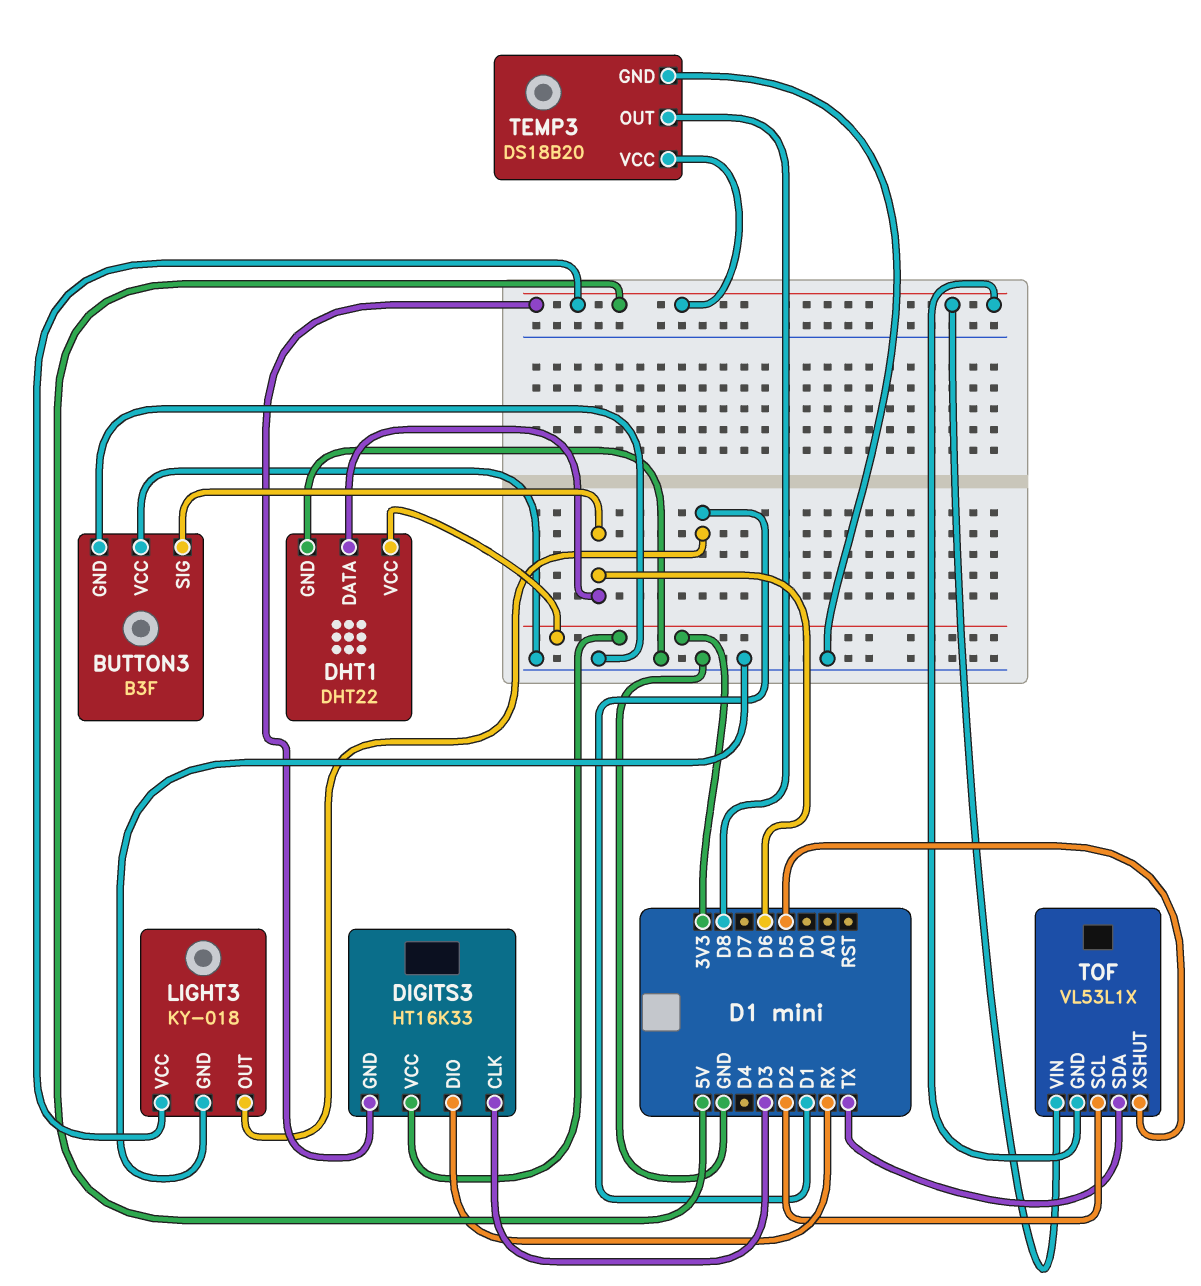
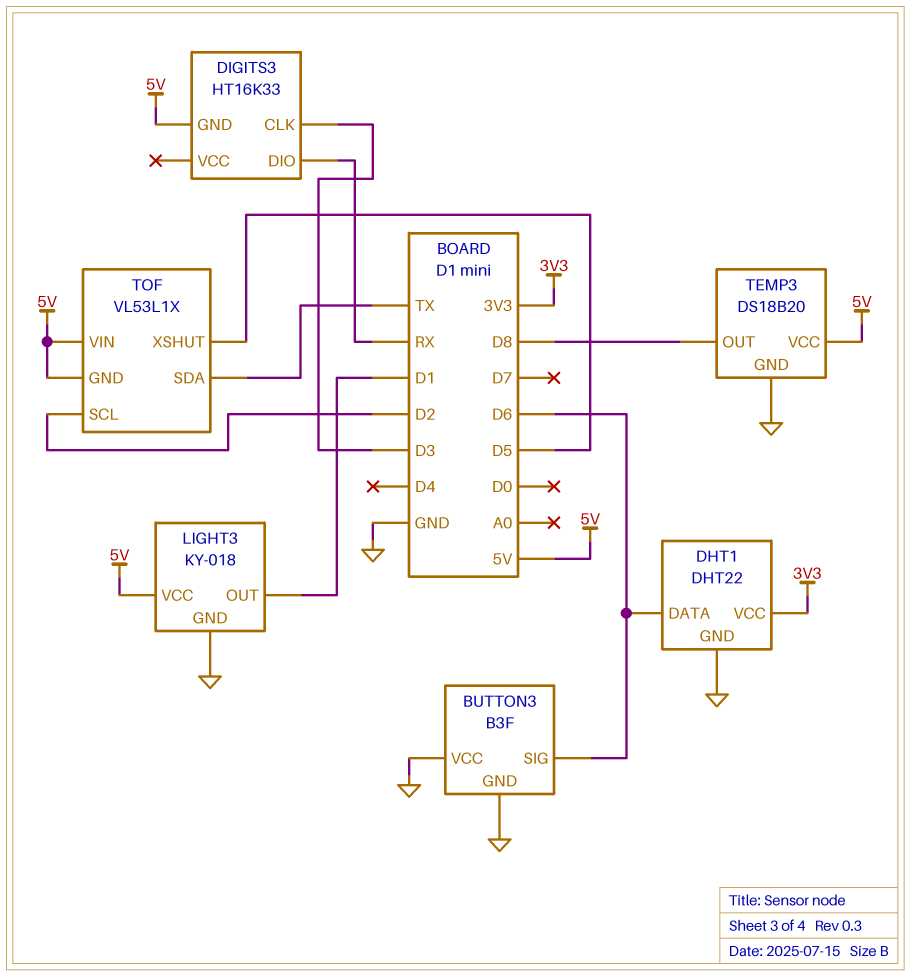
DIGITS3 pin VCC: 3V3 -> none

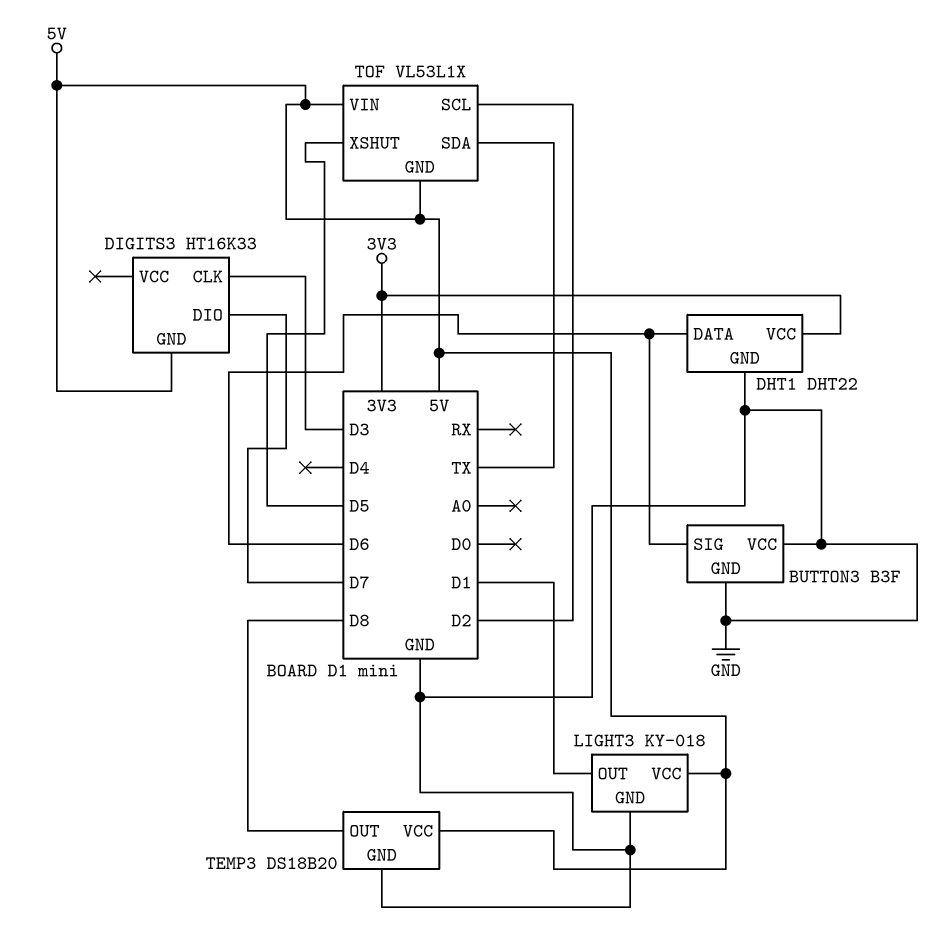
DIGITS3 pin DIO: RX -> D7

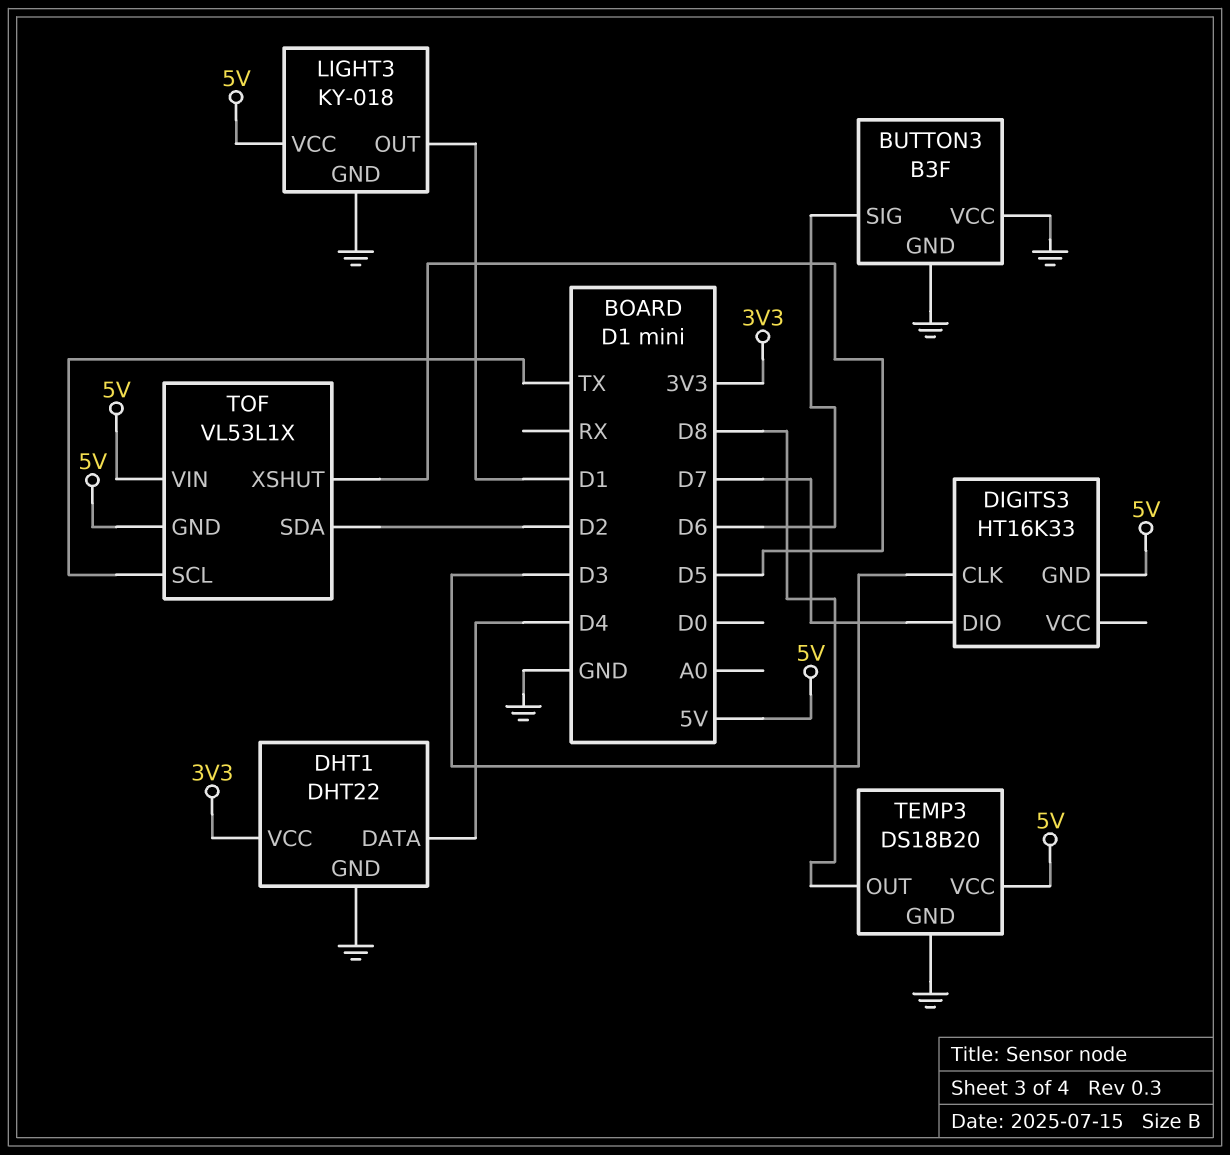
DHT1 pin DATA: D6 -> D4
TOF pin SCL: D2 -> TX
TOF pin SDA: TX -> D2

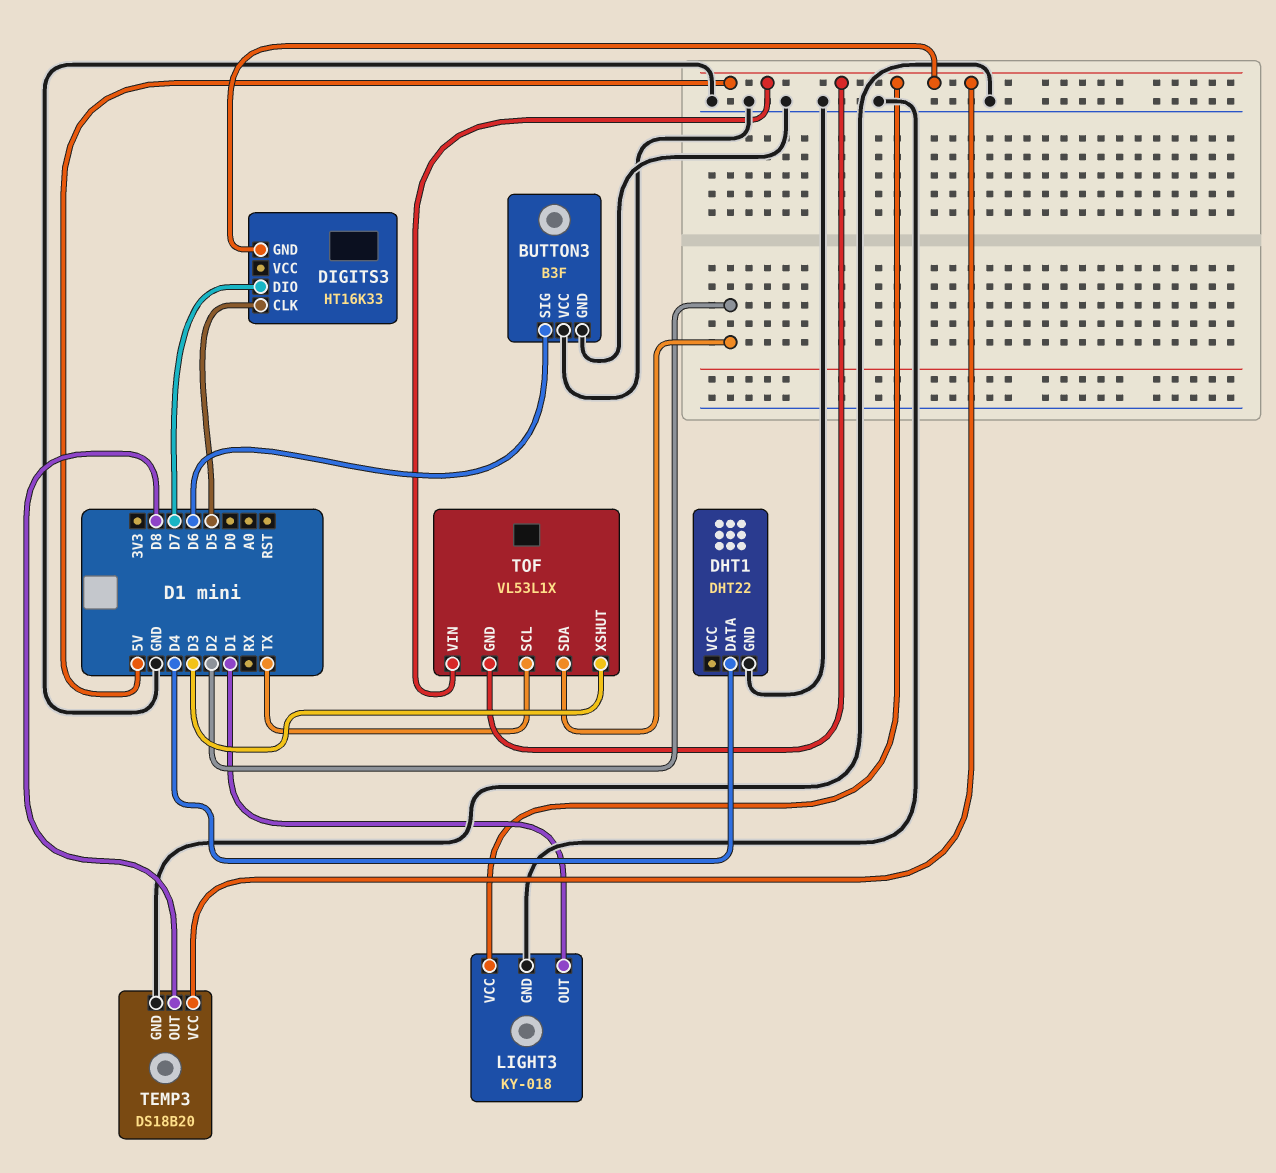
DHT1 pin VCC: 3V3 -> none
DIGITS3 pin CLK: D3 -> D5
TOF pin XSHUT: D5 -> D3

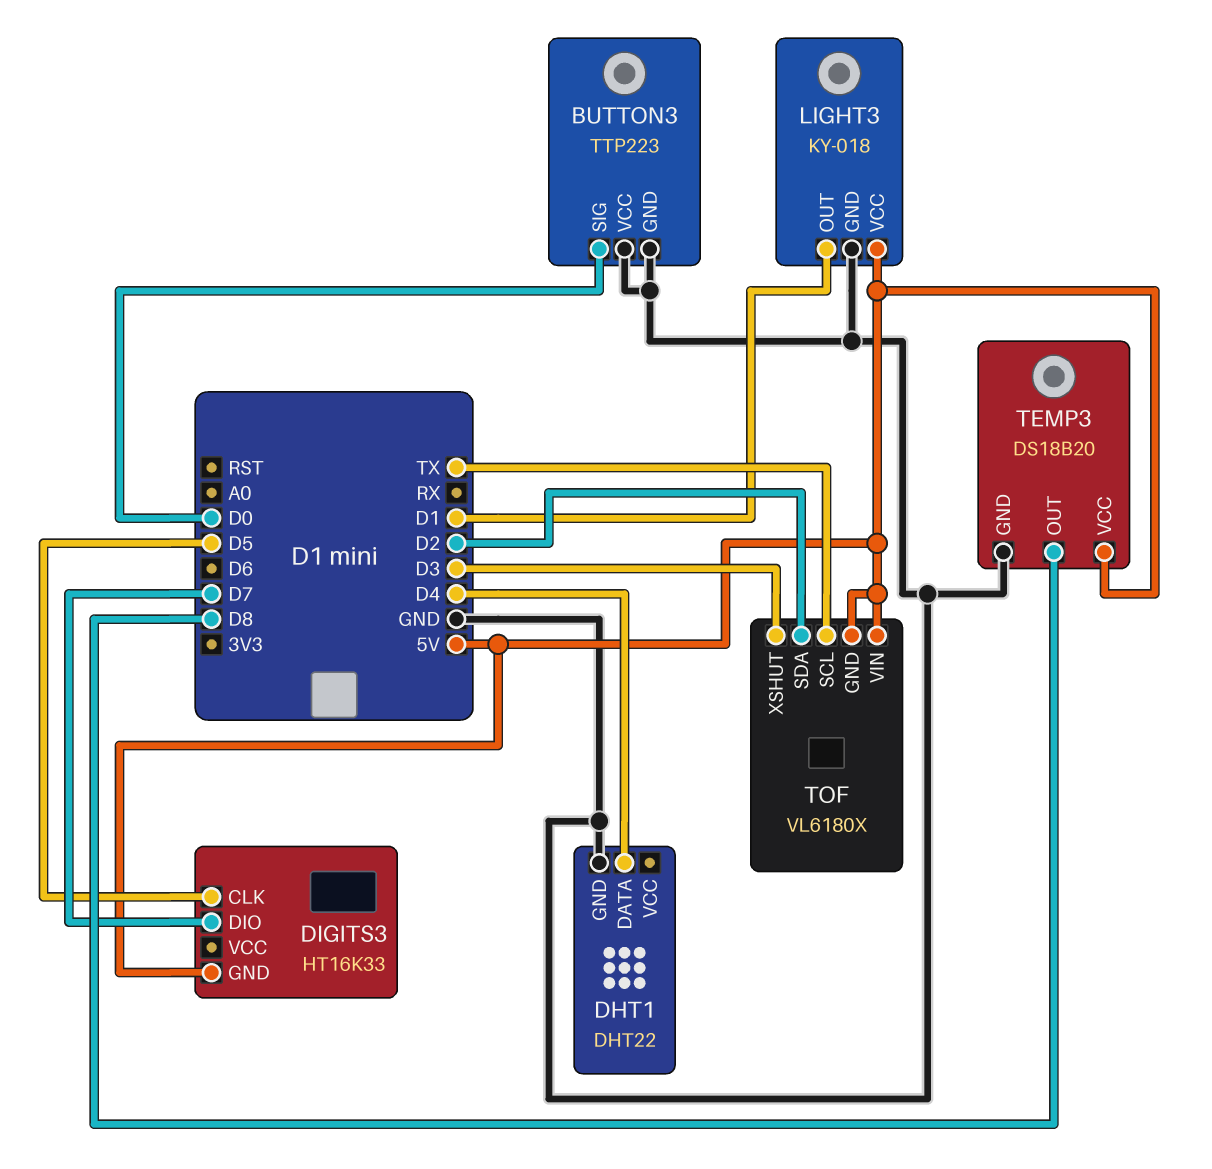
BUTTON3: B3F -> TTP223
BUTTON3 pin SIG: D6 -> D0
TOF: VL53L1X -> VL6180X

